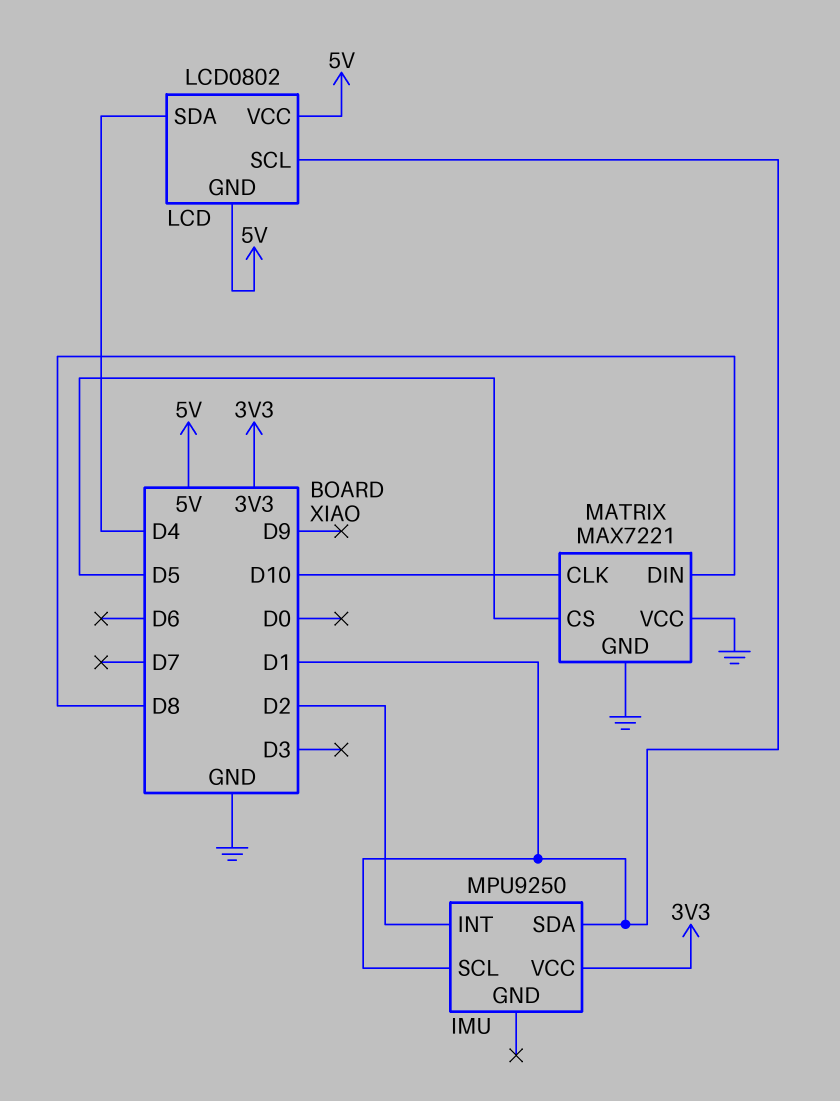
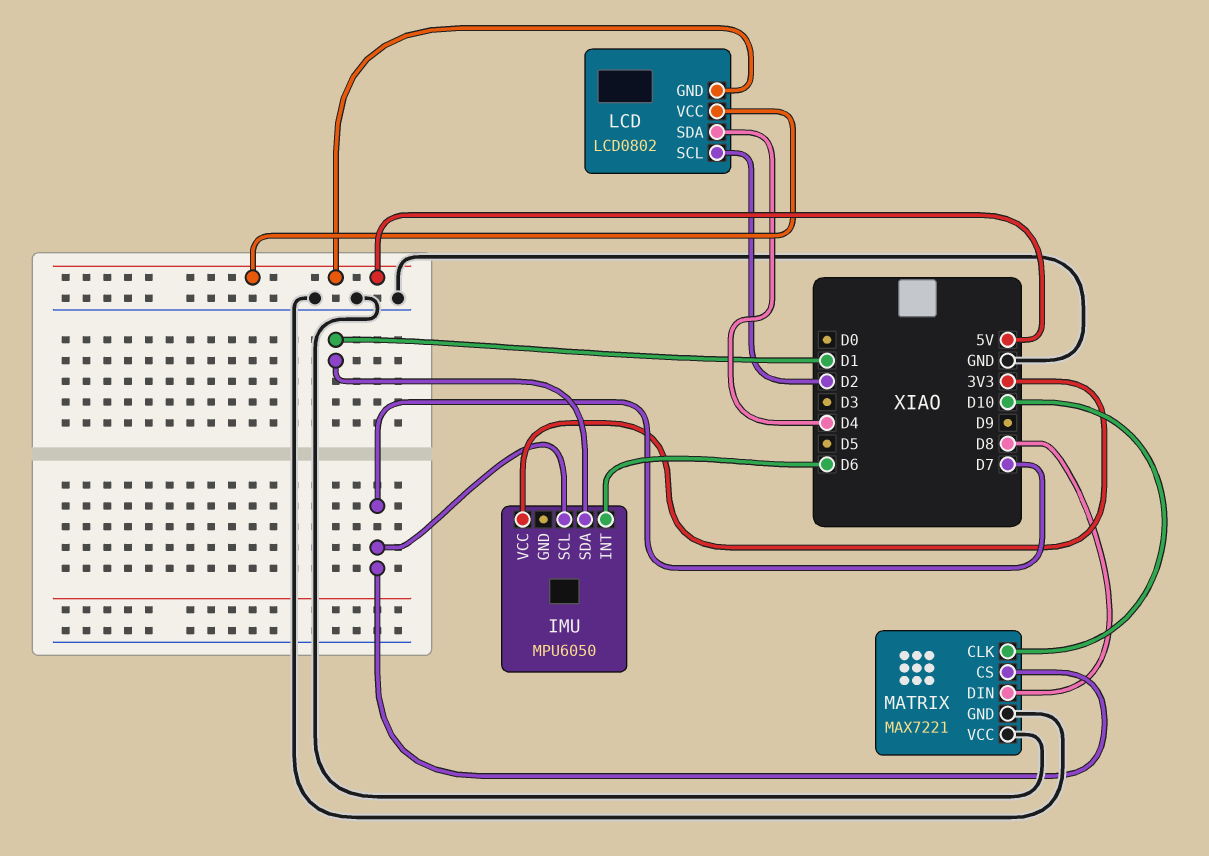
IMU: MPU9250 -> MPU6050
IMU pin INT: D2 -> D6
IMU pin SCL: D1 -> D7
LCD pin SCL: D1 -> D2
MATRIX pin CS: D5 -> D7

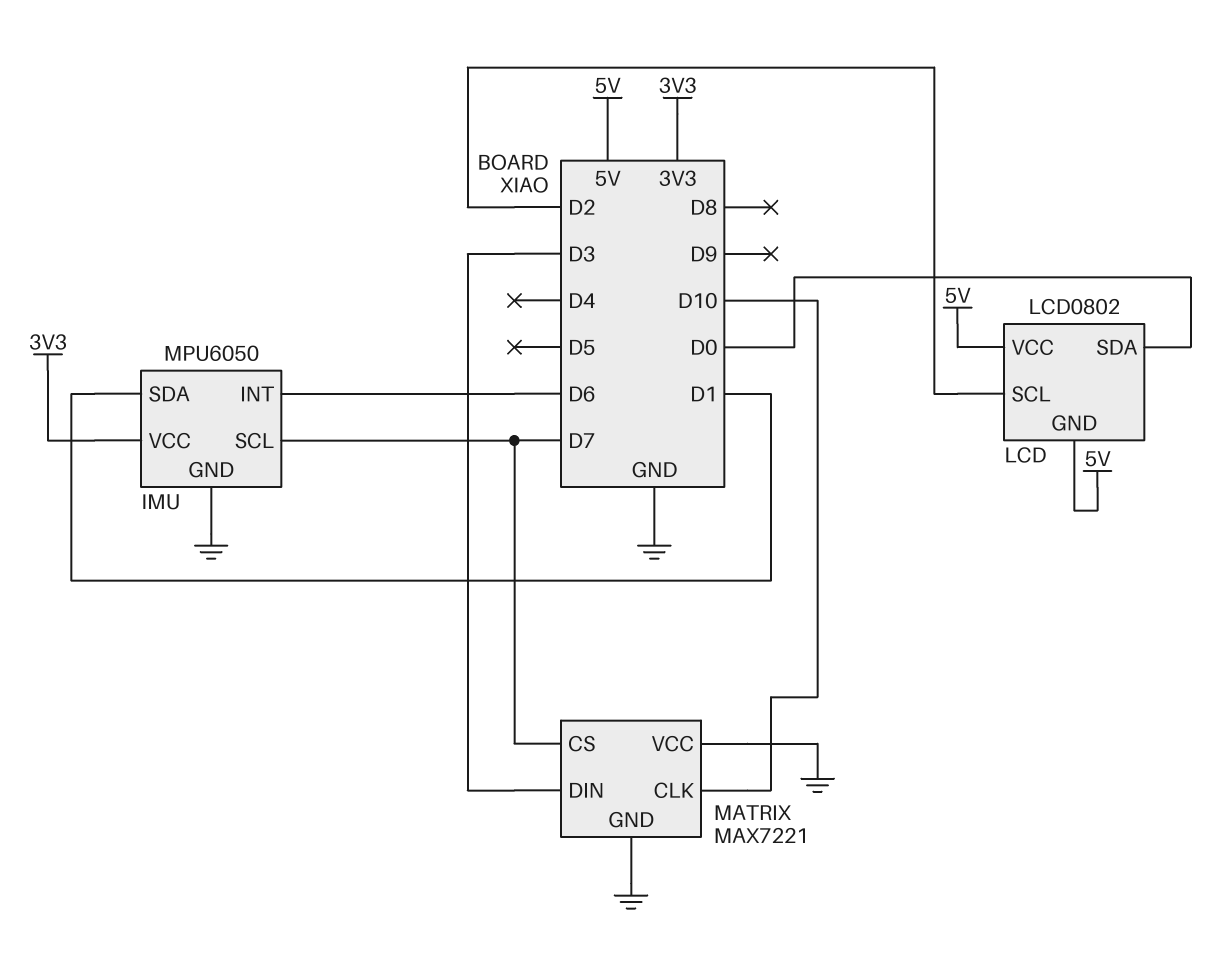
IMU pin GND: none -> GND
LCD pin SDA: D4 -> D0
MATRIX pin DIN: D8 -> D3

